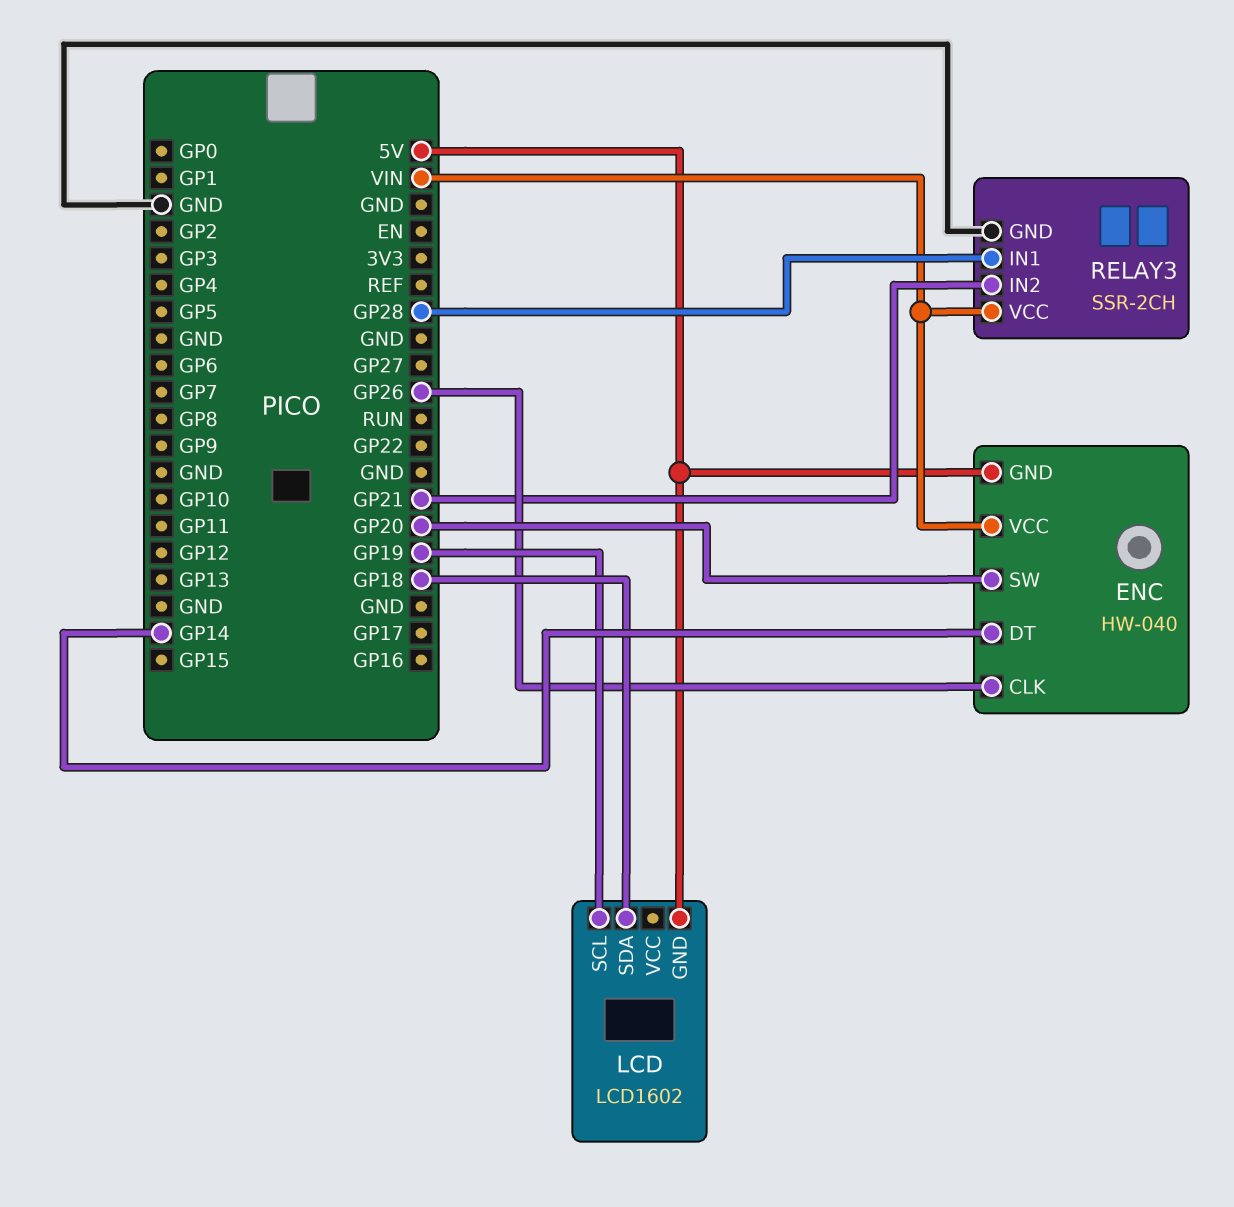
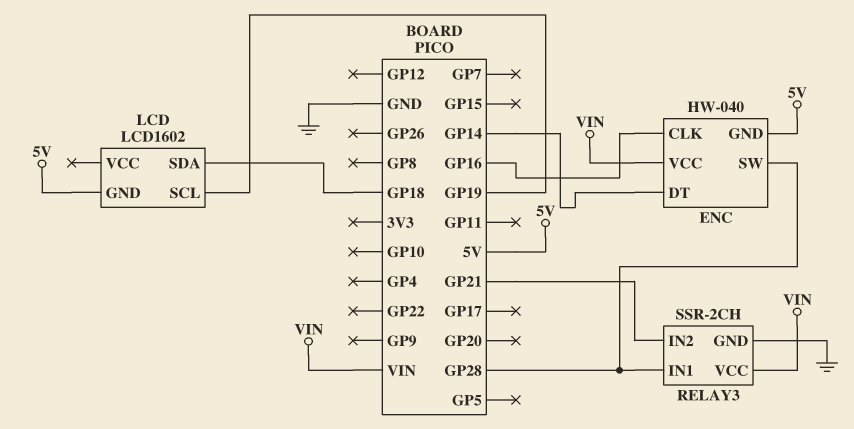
ENC pin CLK: GP26 -> GP16
ENC pin SW: GP20 -> GP28

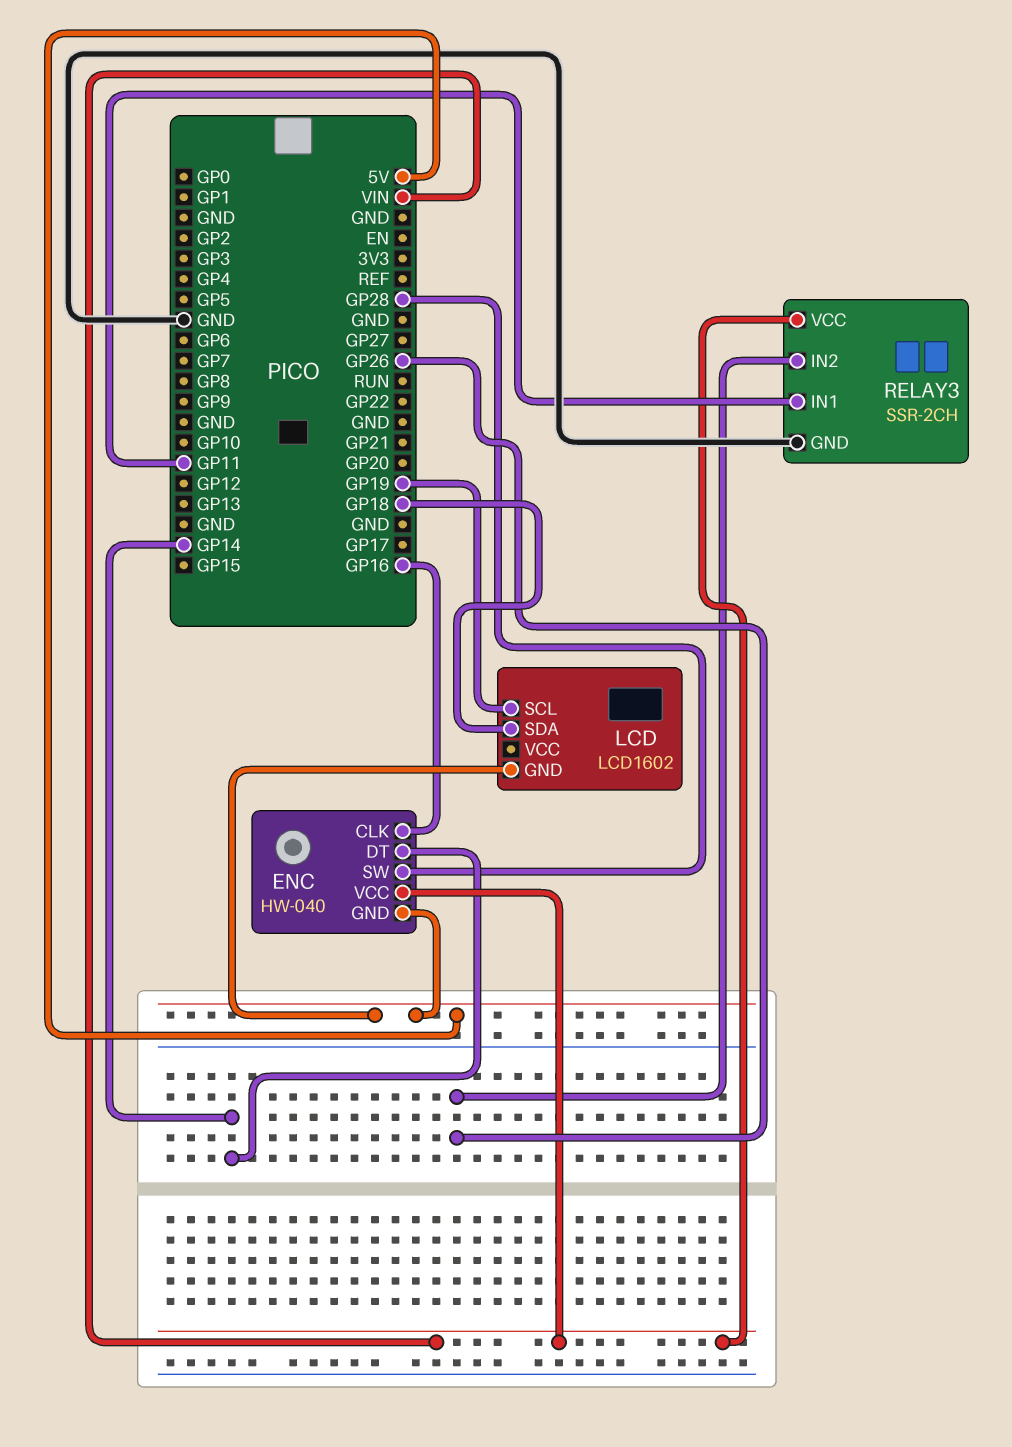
RELAY3 pin IN1: GP28 -> GP11
RELAY3 pin IN2: GP21 -> GP26

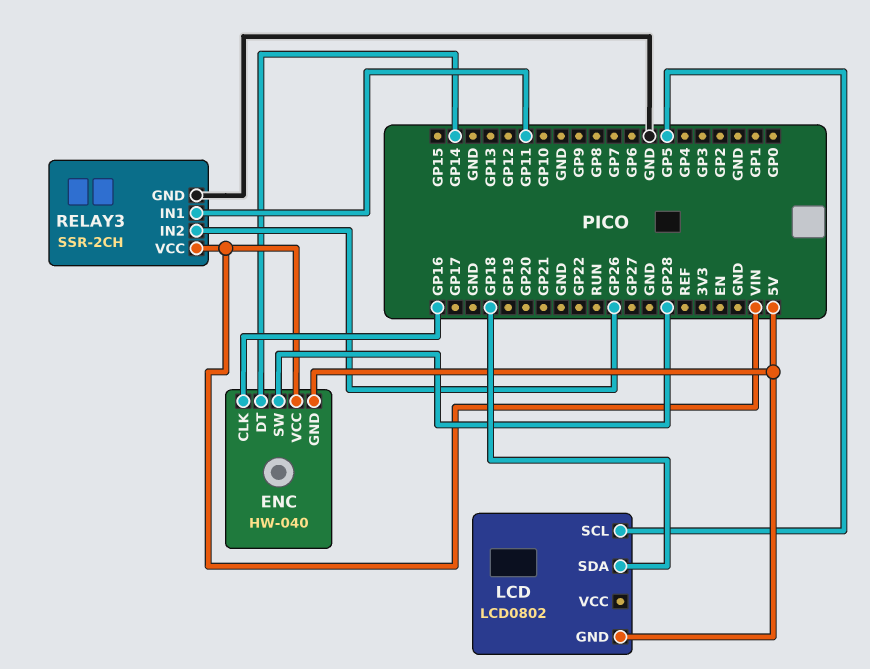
LCD: LCD1602 -> LCD0802
LCD pin SCL: GP19 -> GP5

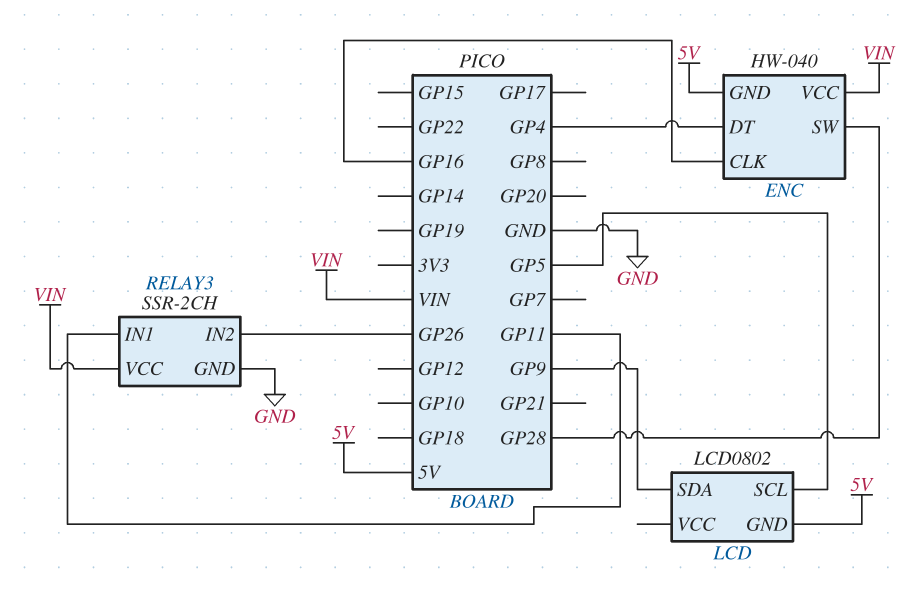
ENC pin DT: GP14 -> GP4
LCD pin SDA: GP18 -> GP9

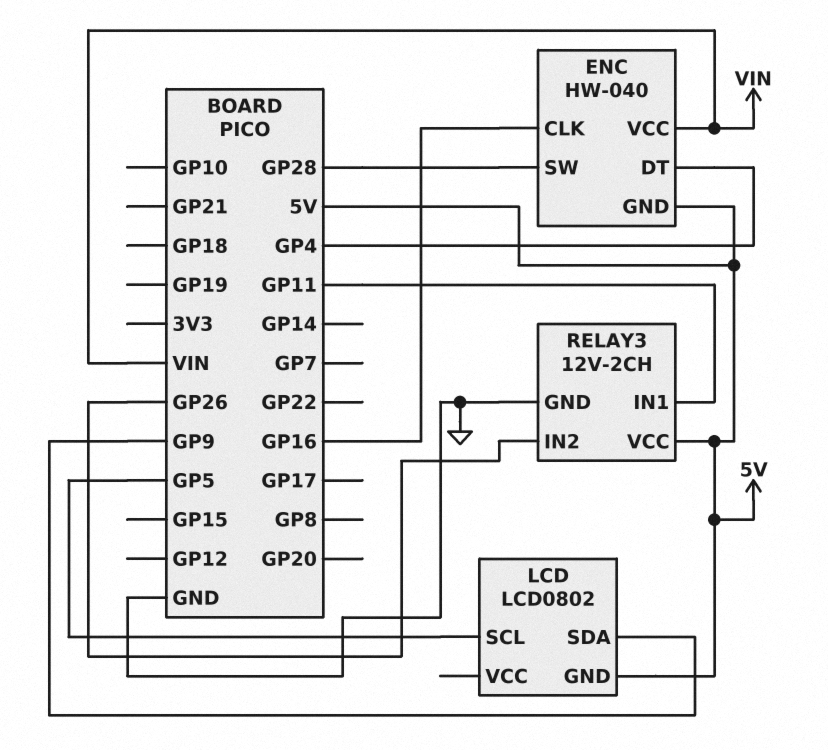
RELAY3: SSR-2CH -> 12V-2CH
RELAY3 pin VCC: VIN -> 5V

